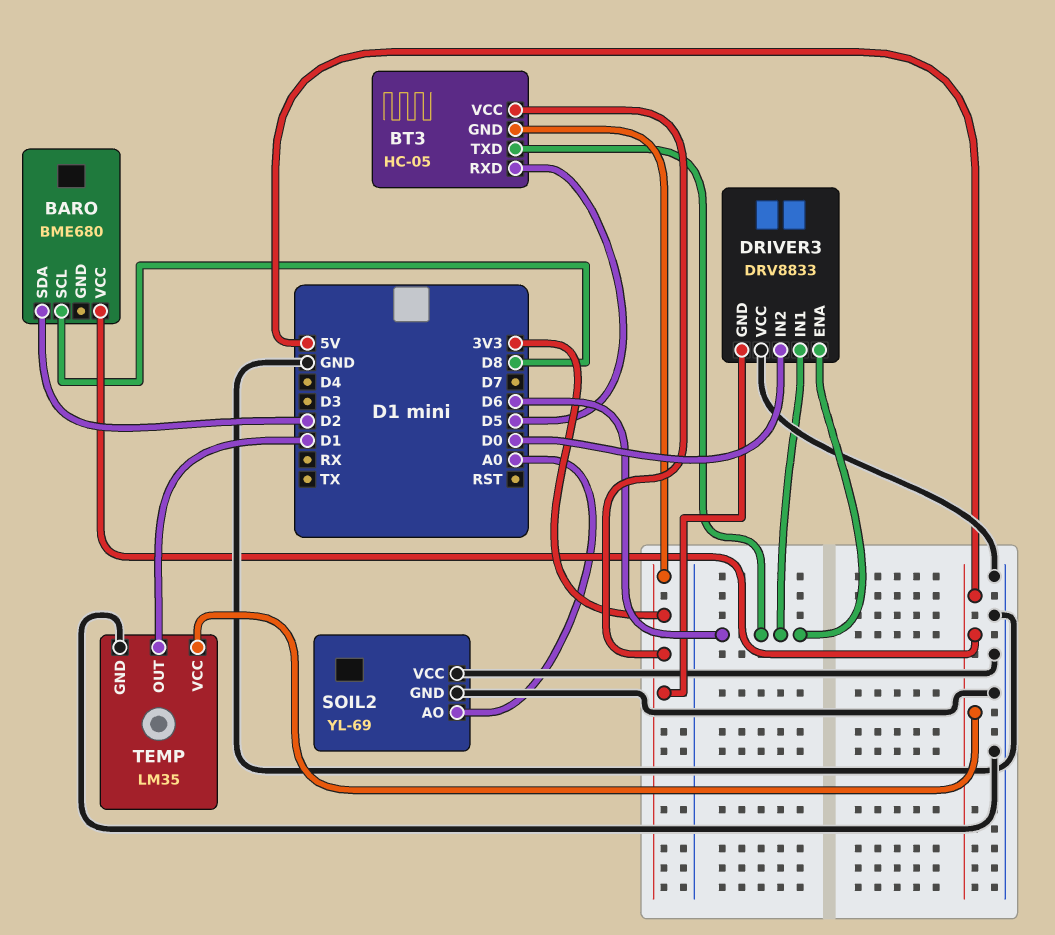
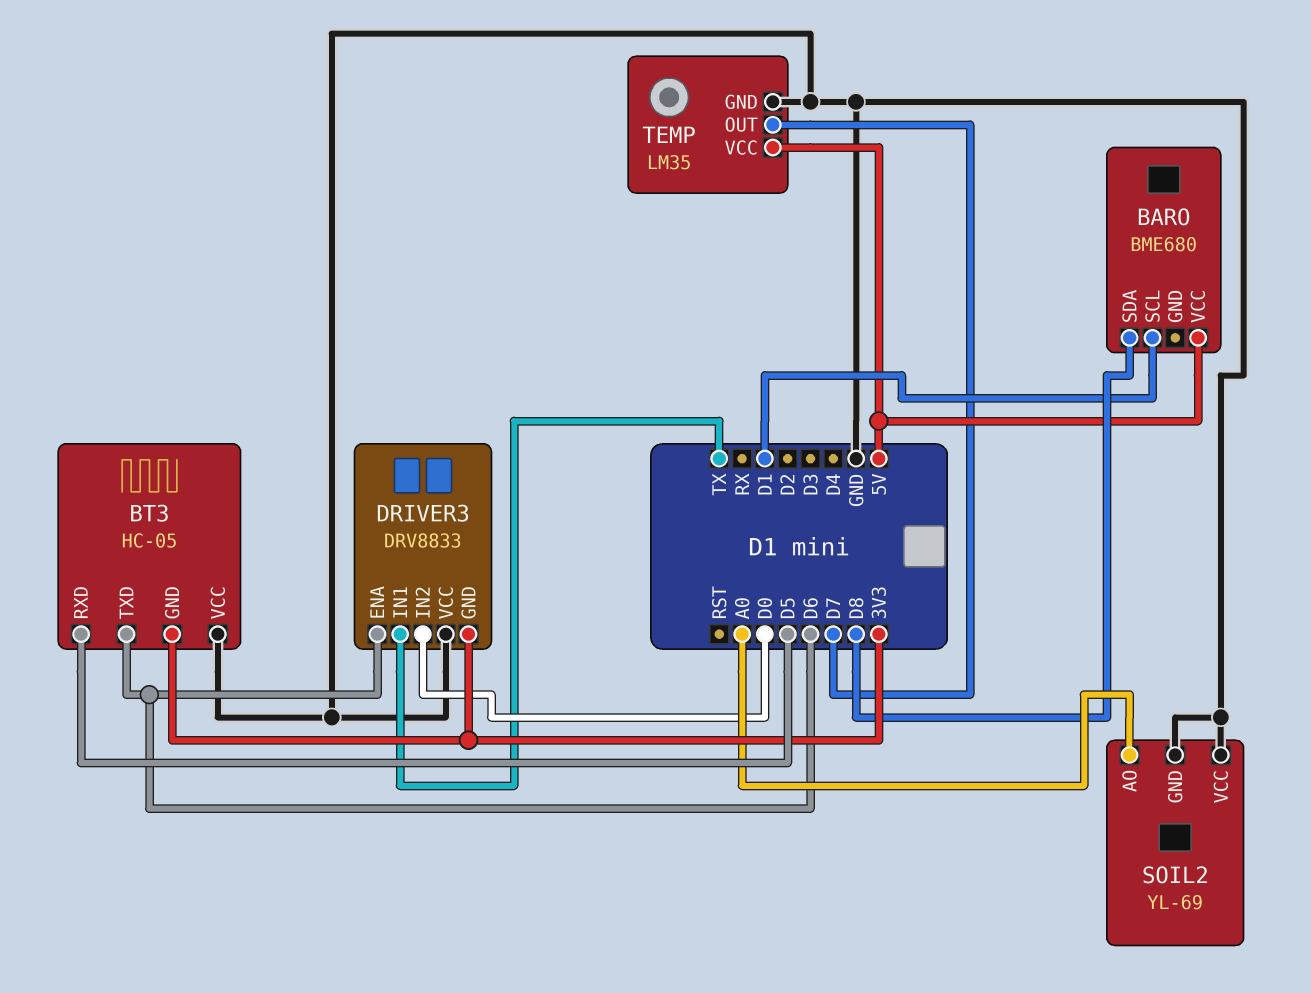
BARO pin SCL: D8 -> D1
BARO pin SDA: D2 -> D8
BT3 pin VCC: 3V3 -> GND
DRIVER3 pin IN1: D6 -> TX
TEMP pin OUT: D1 -> D7

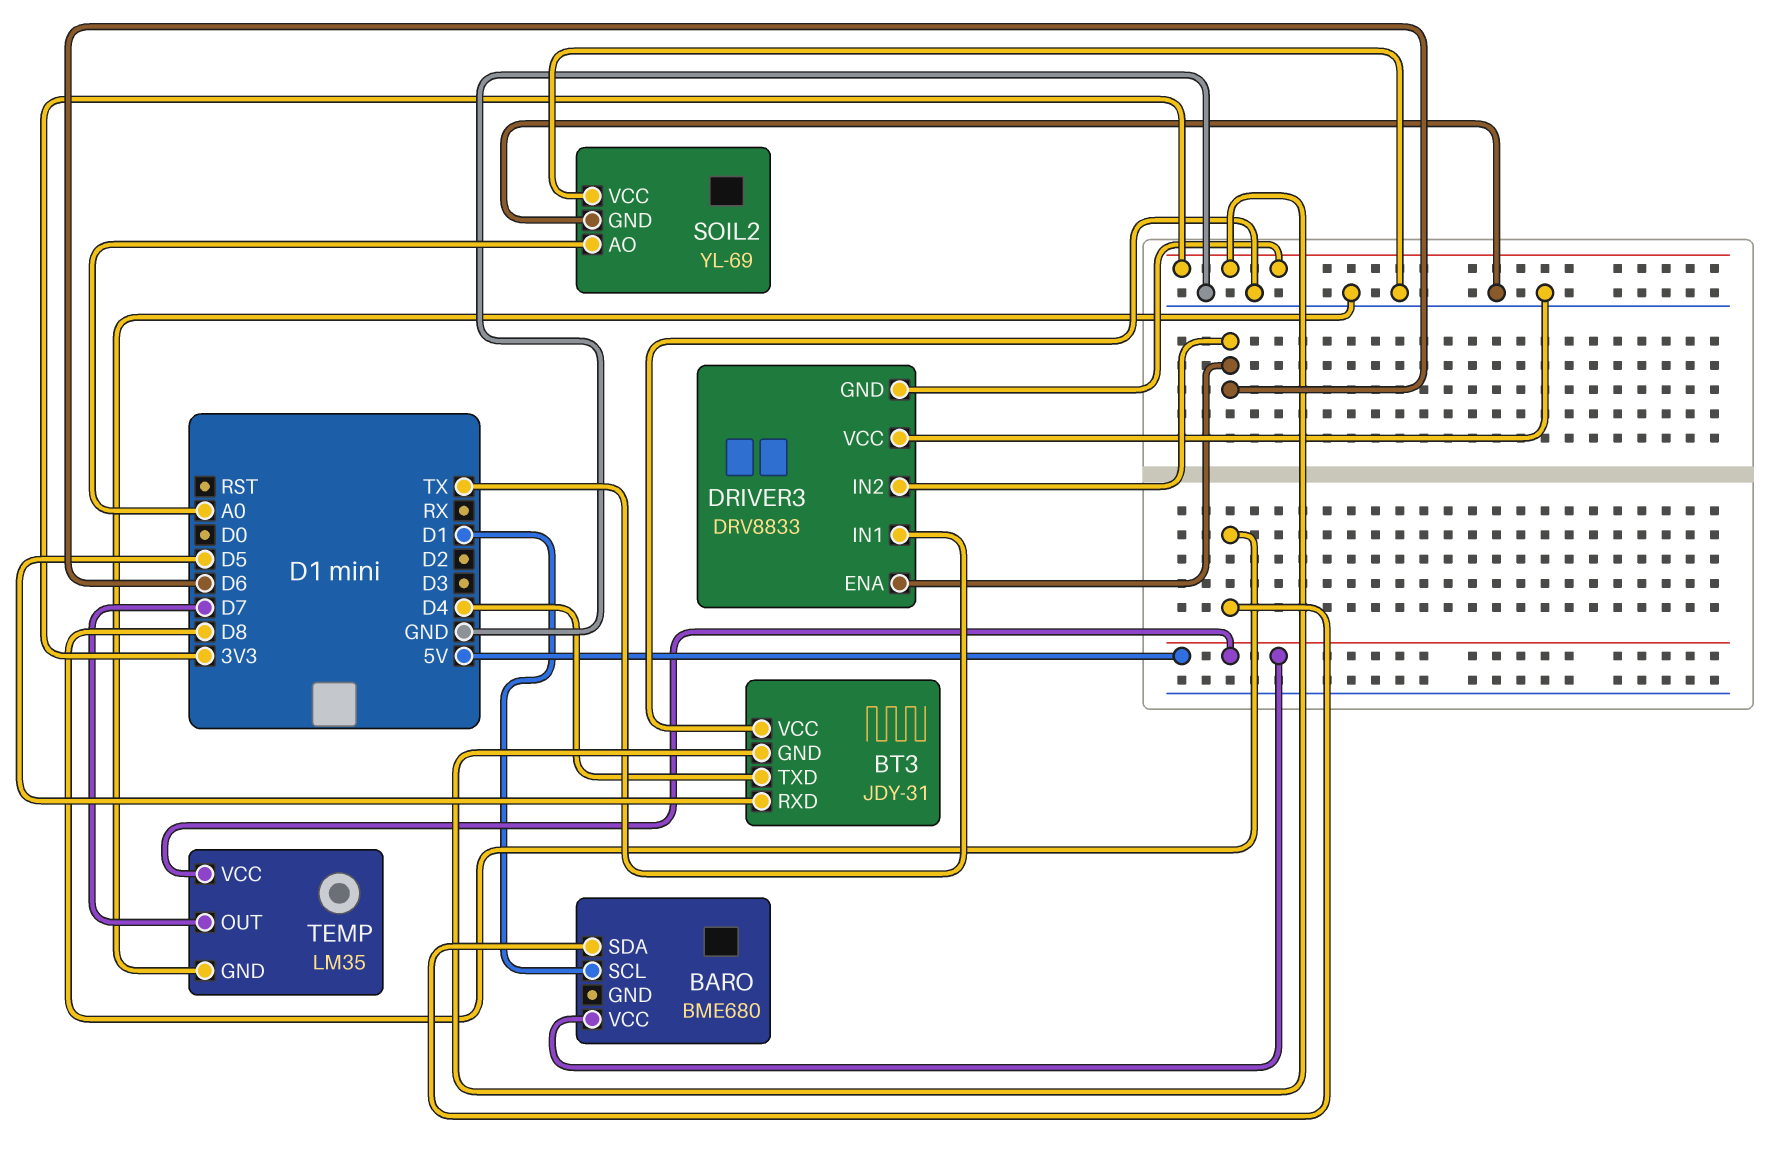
BT3: HC-05 -> JDY-31
BT3 pin TXD: D6 -> D4
DRIVER3 pin IN2: D0 -> D6

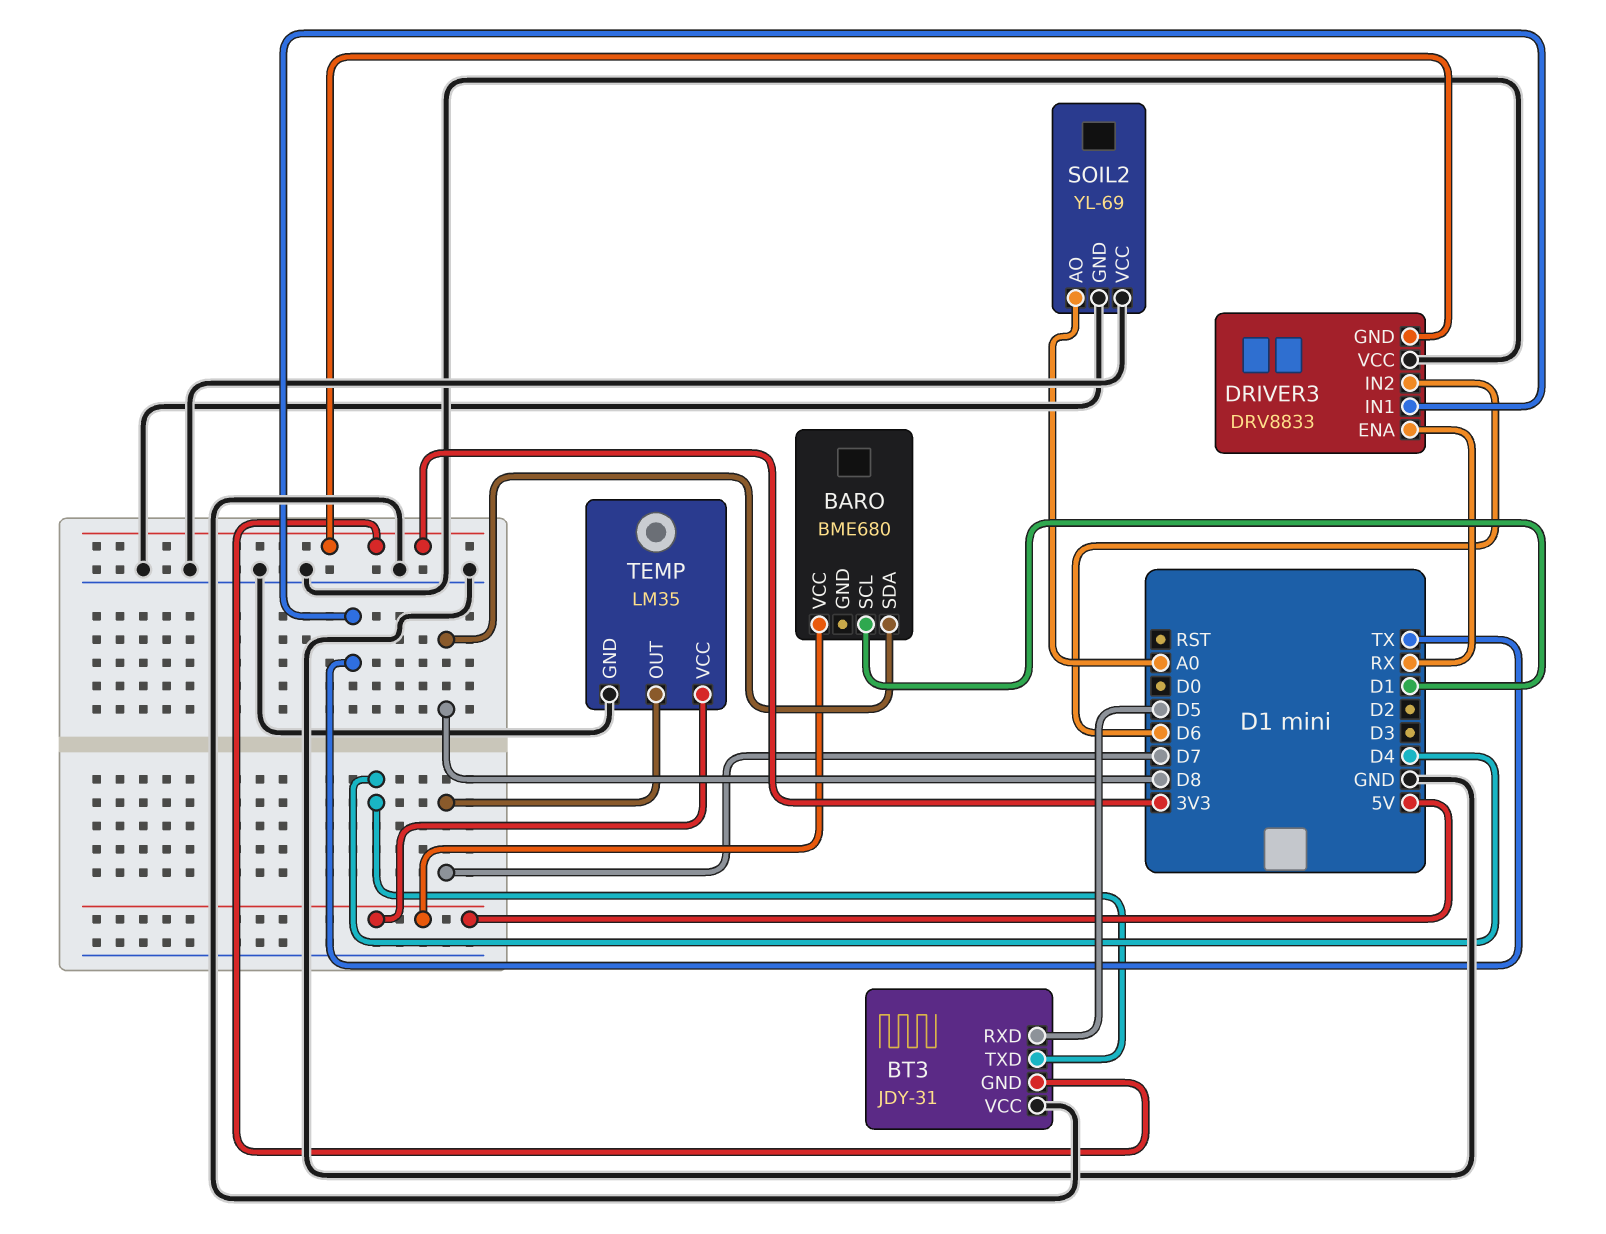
DRIVER3 pin ENA: D6 -> RX

